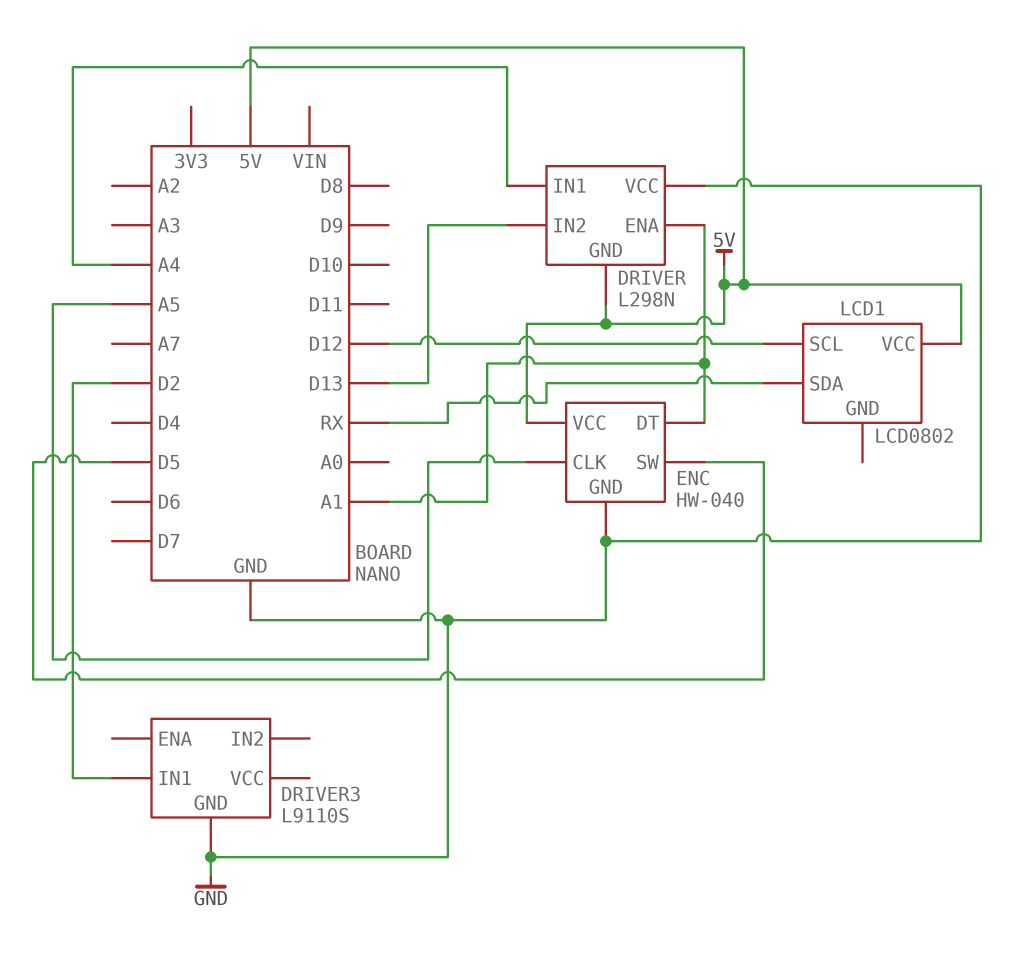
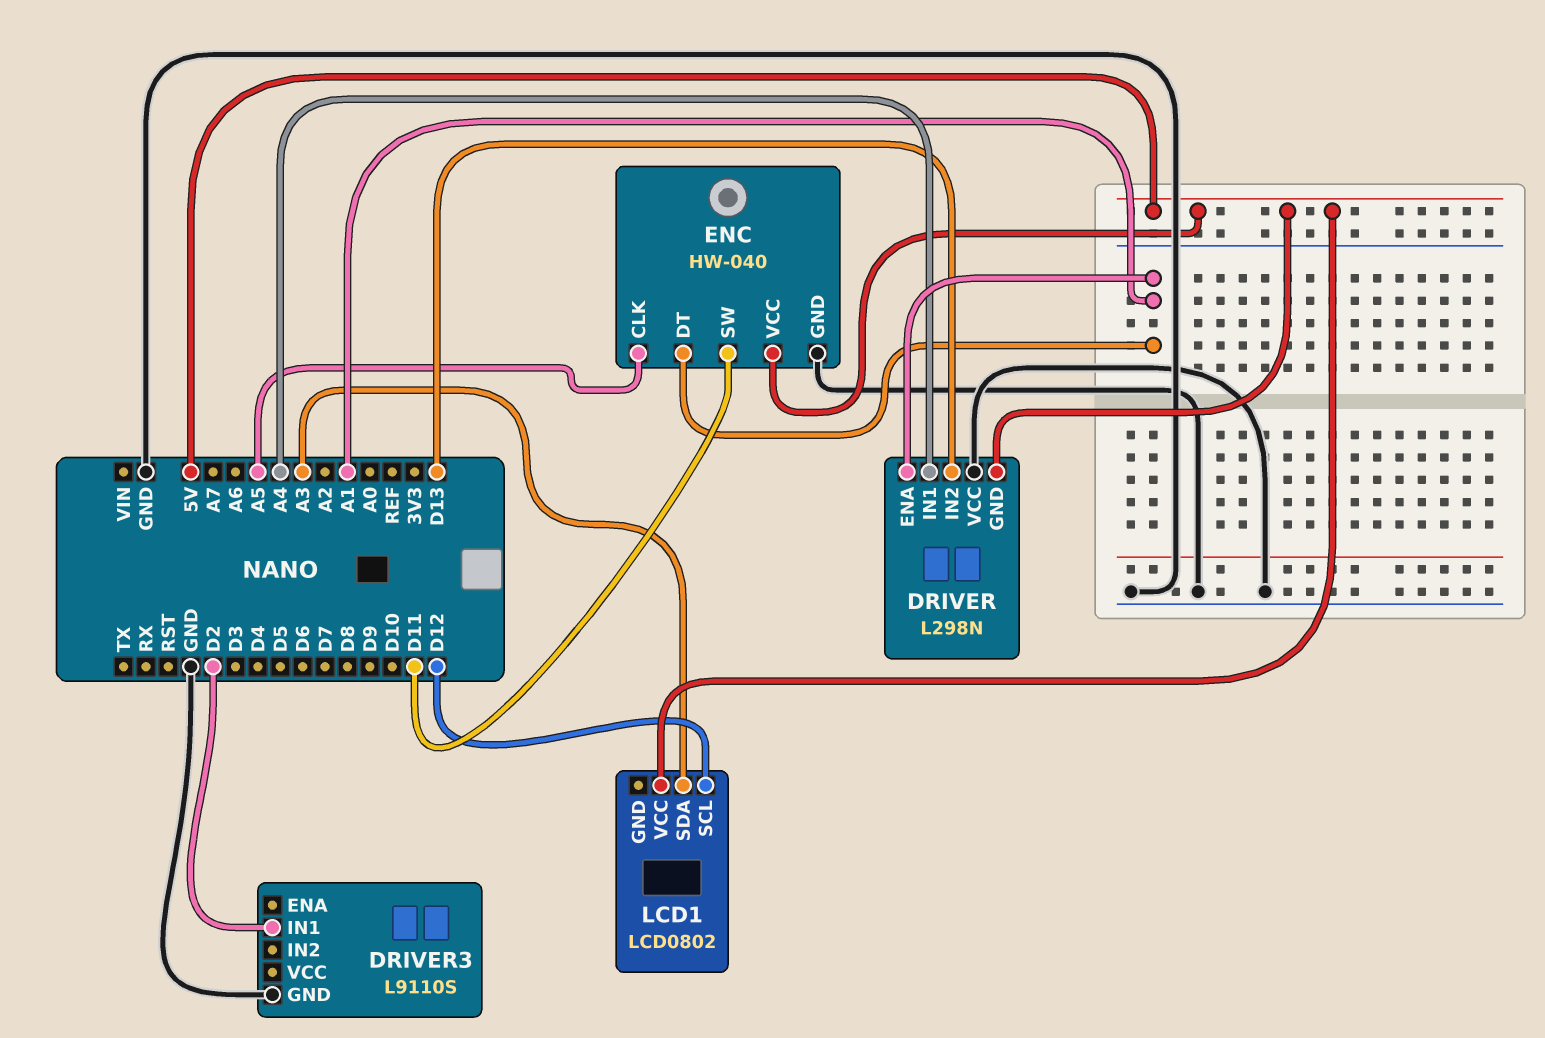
ENC pin SW: D5 -> D11
LCD1 pin SDA: RX -> A3

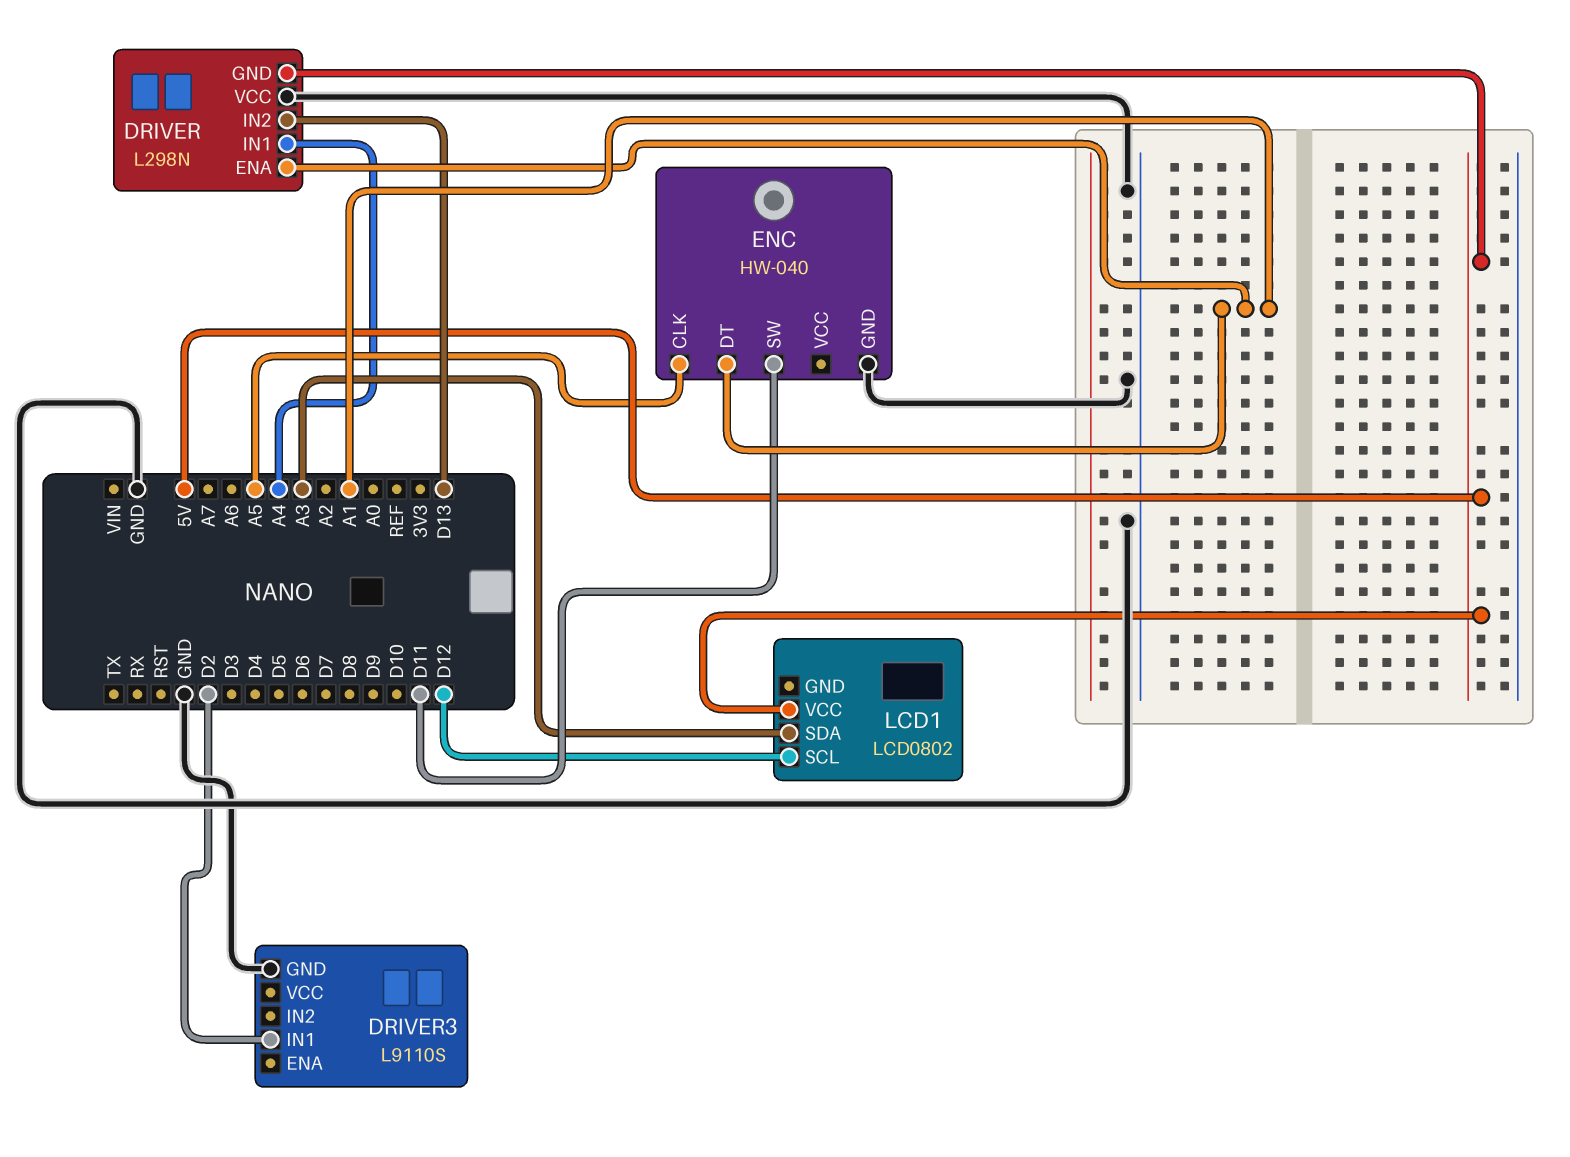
ENC pin VCC: 5V -> none

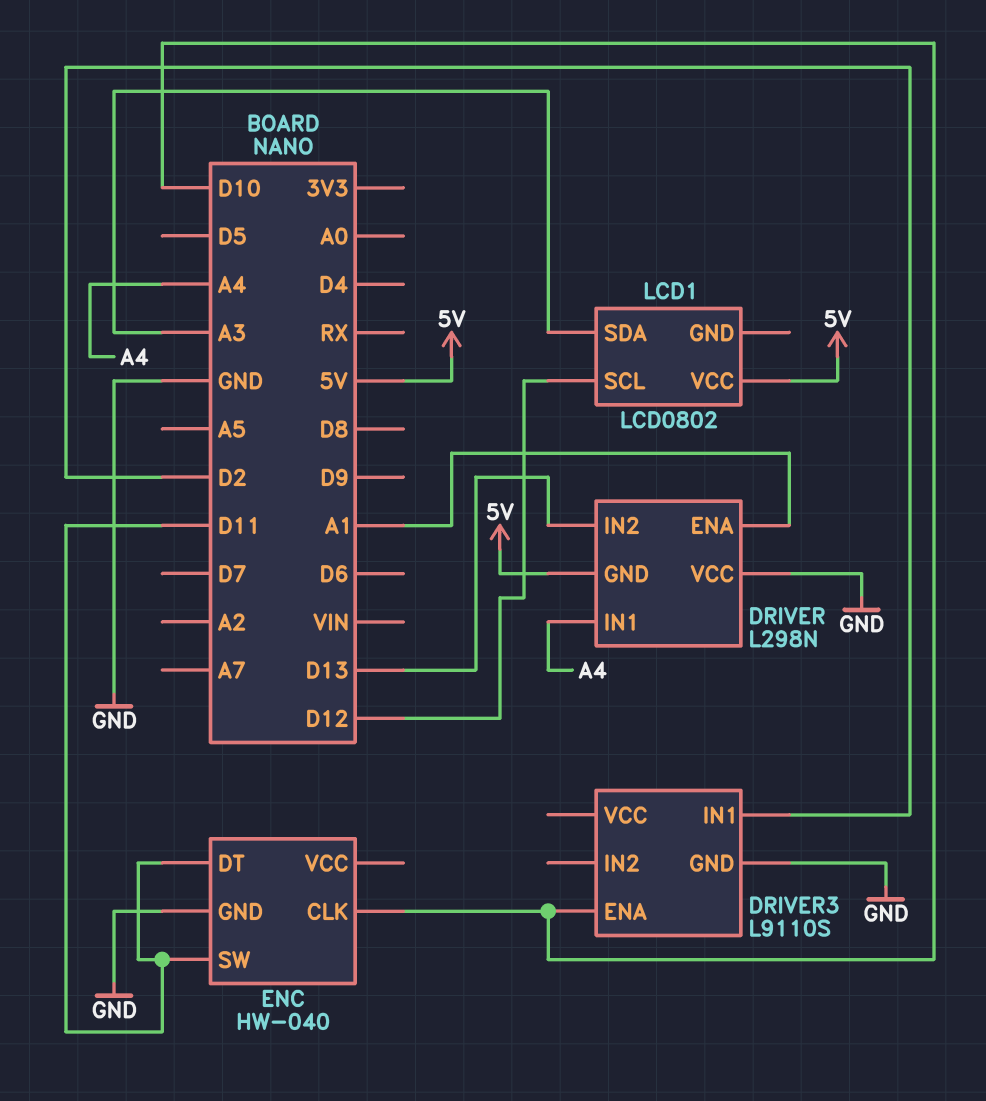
DRIVER3 pin ENA: none -> D10
ENC pin CLK: A5 -> D10
ENC pin DT: A1 -> D11

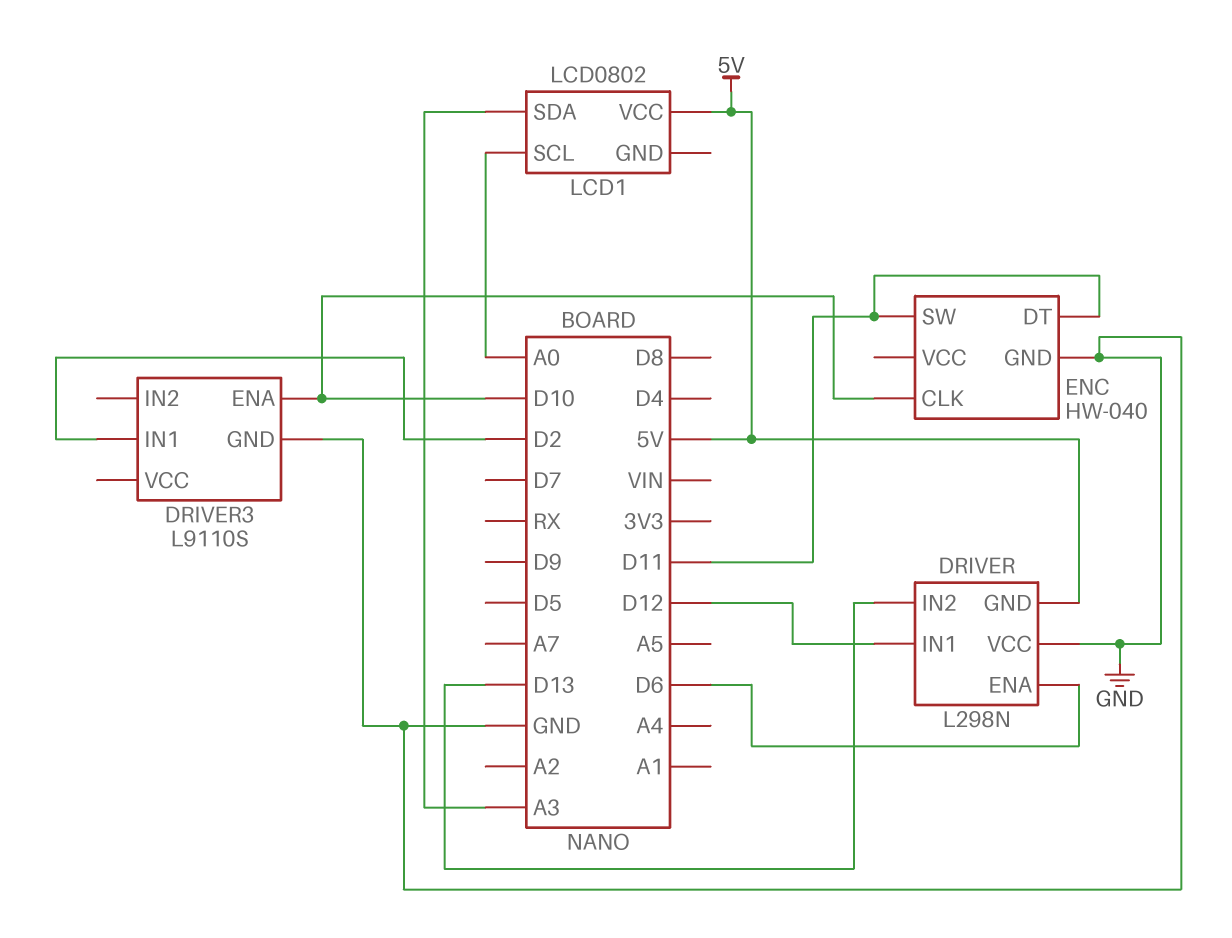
DRIVER pin ENA: A1 -> D6
DRIVER pin IN1: A4 -> D12
LCD1 pin SCL: D12 -> A0

